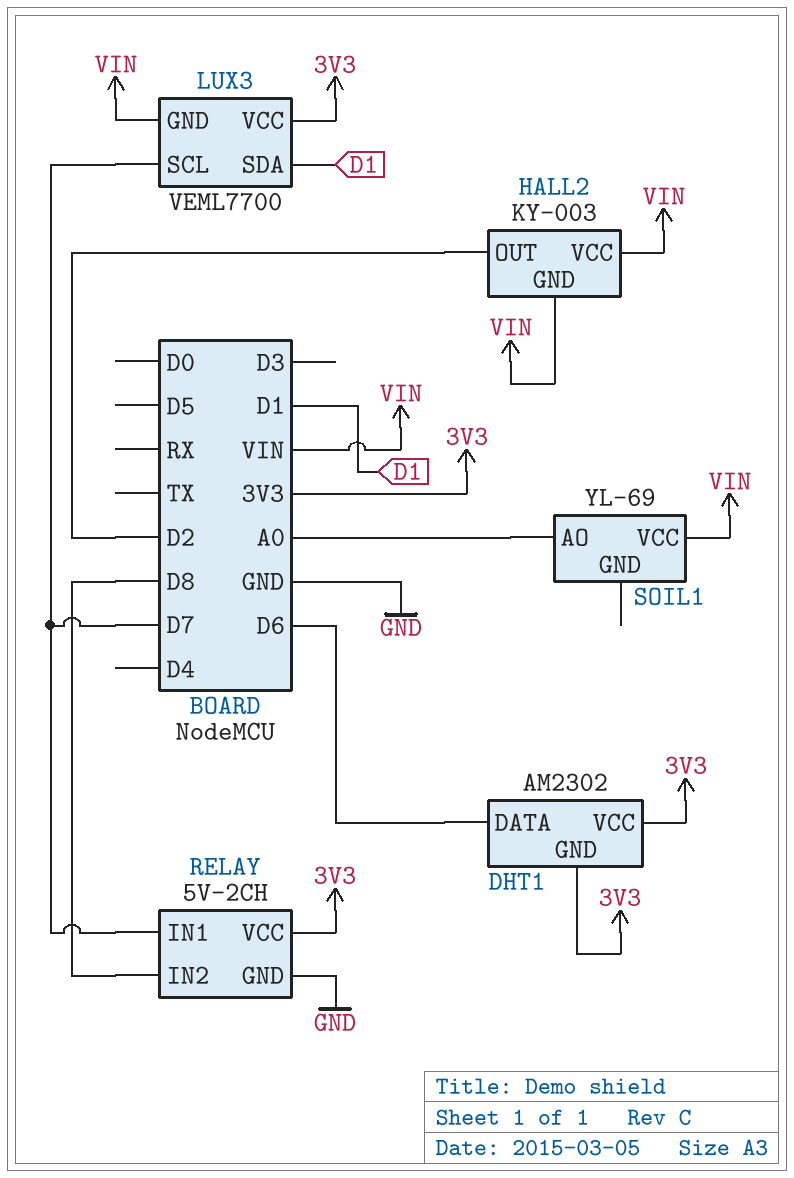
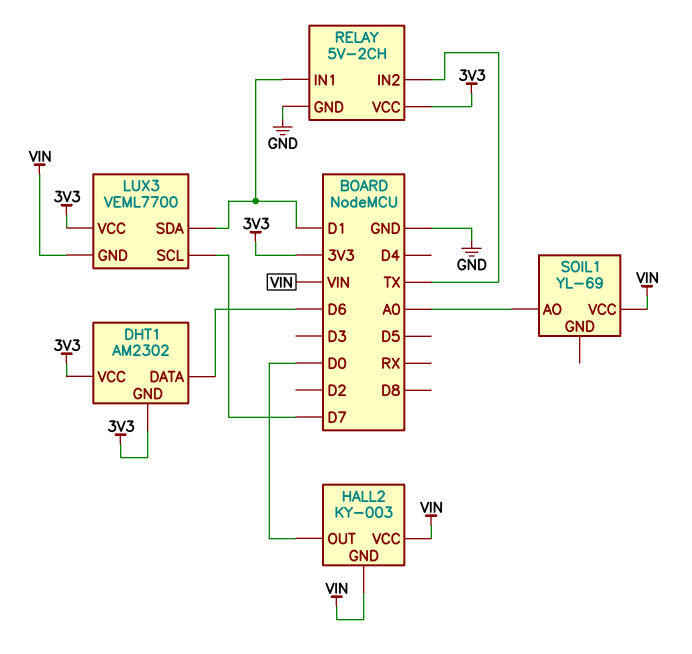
HALL2 pin OUT: D2 -> D0
RELAY pin IN1: D7 -> D1
RELAY pin IN2: D8 -> TX

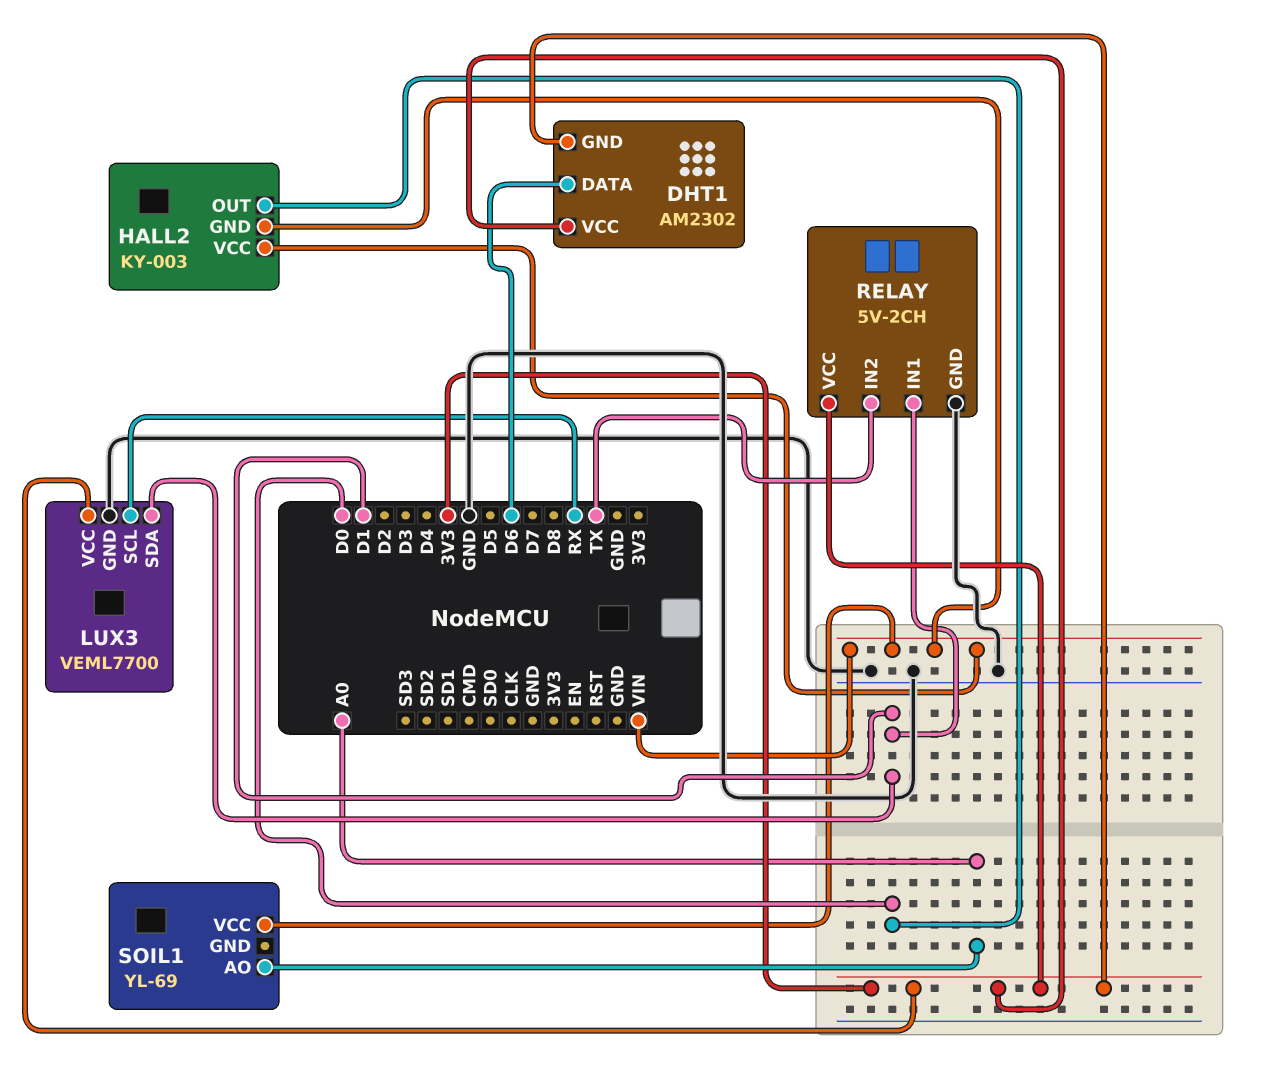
LUX3 pin GND: VIN -> GND
LUX3 pin SCL: D7 -> RX

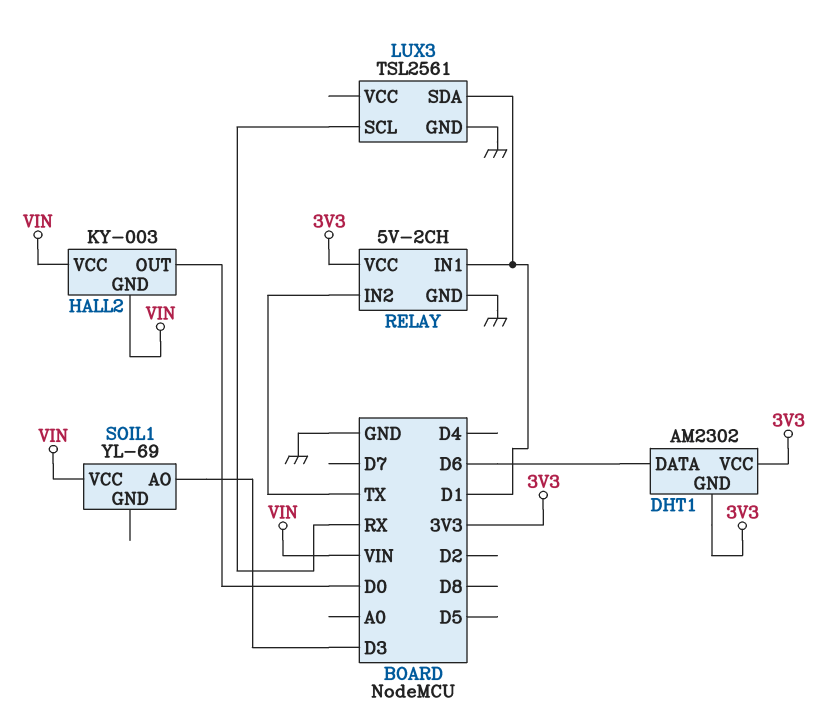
LUX3: VEML7700 -> TSL2561
LUX3 pin VCC: 3V3 -> none
SOIL1 pin AO: A0 -> D3

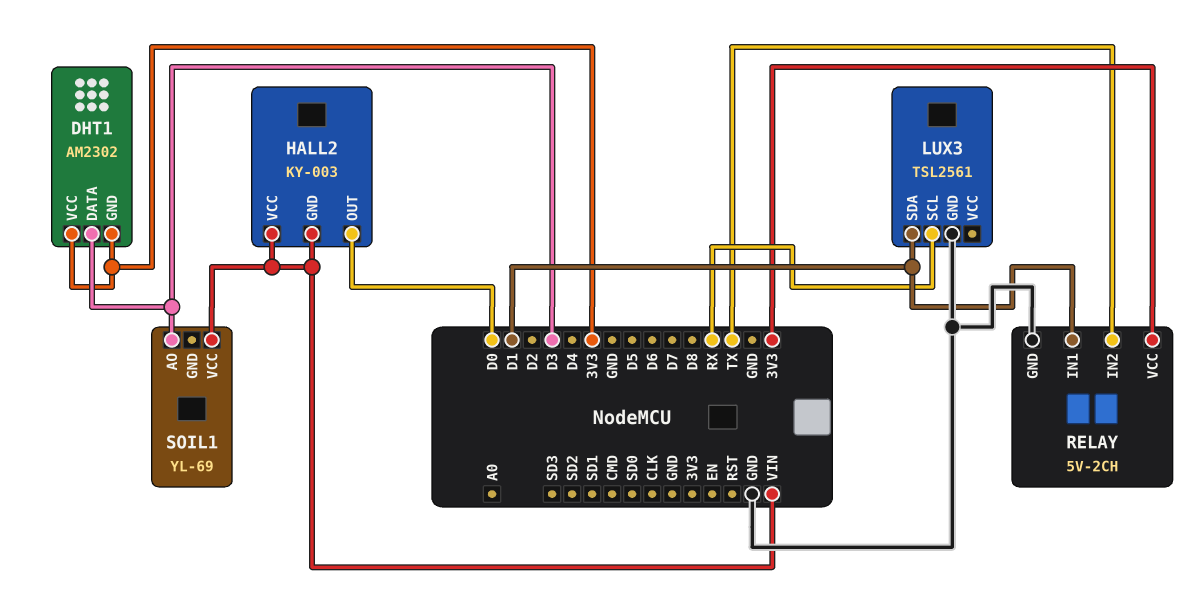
DHT1 pin DATA: D6 -> D3

